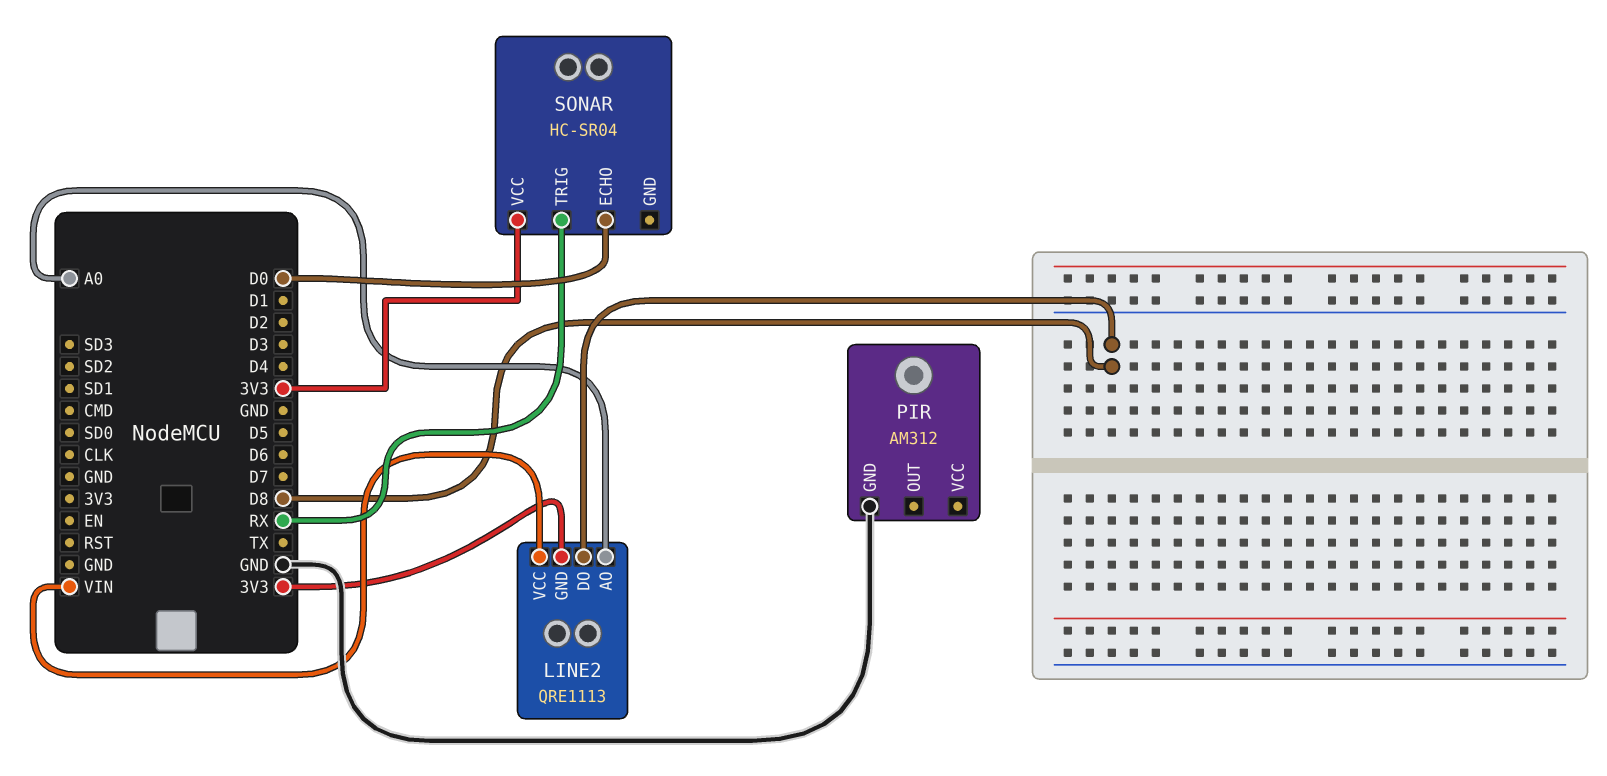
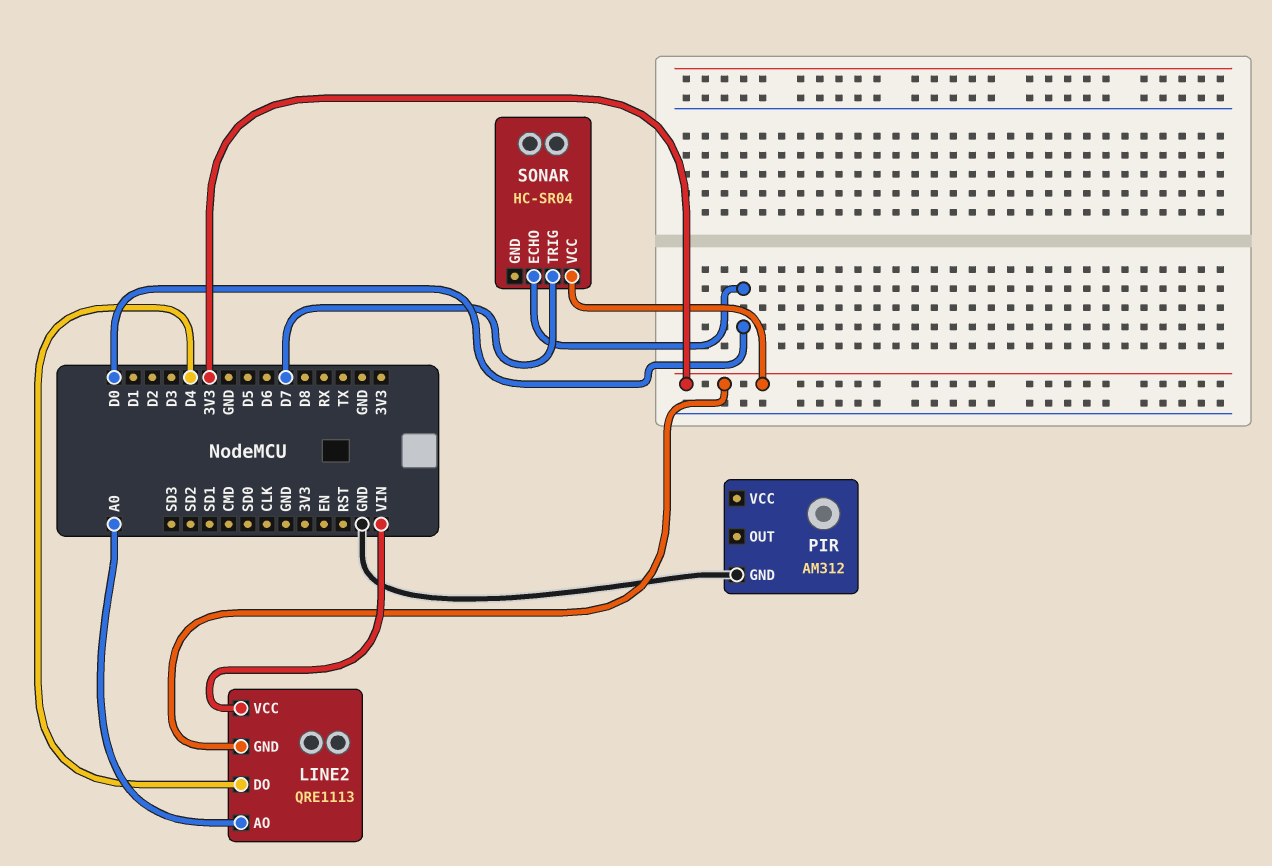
LINE2 pin DO: D8 -> D4
SONAR pin TRIG: RX -> D7

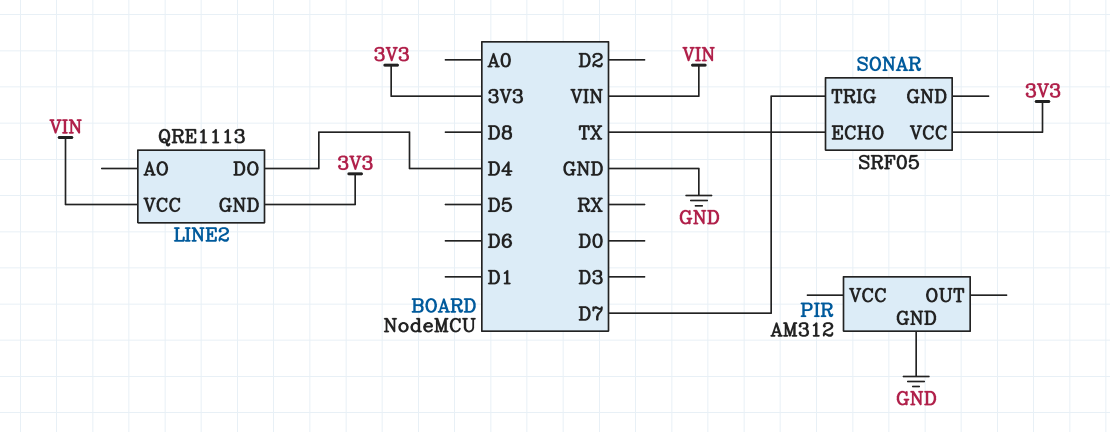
LINE2 pin AO: A0 -> none
SONAR: HC-SR04 -> SRF05
SONAR pin ECHO: D0 -> TX

